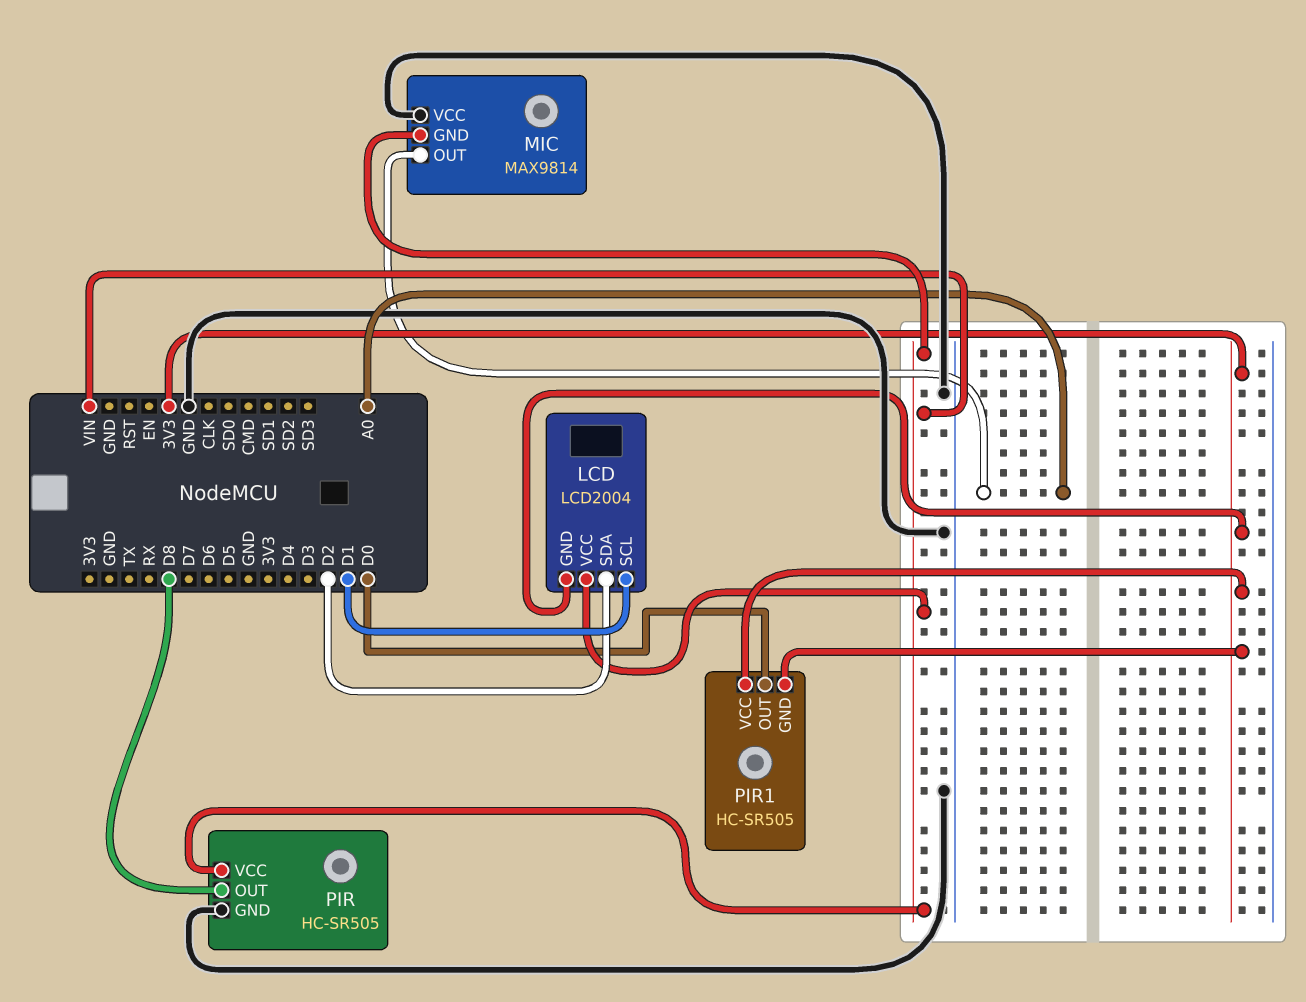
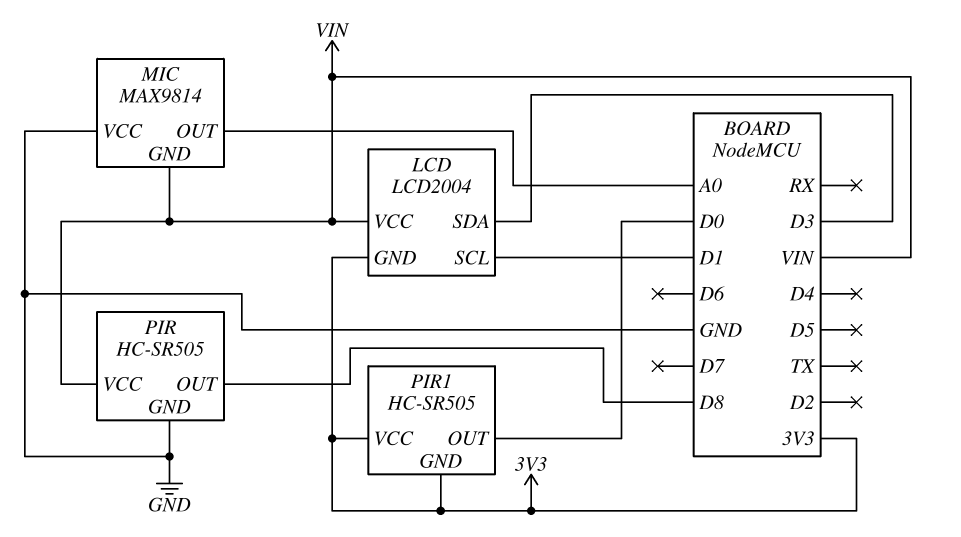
LCD pin SDA: D2 -> D3

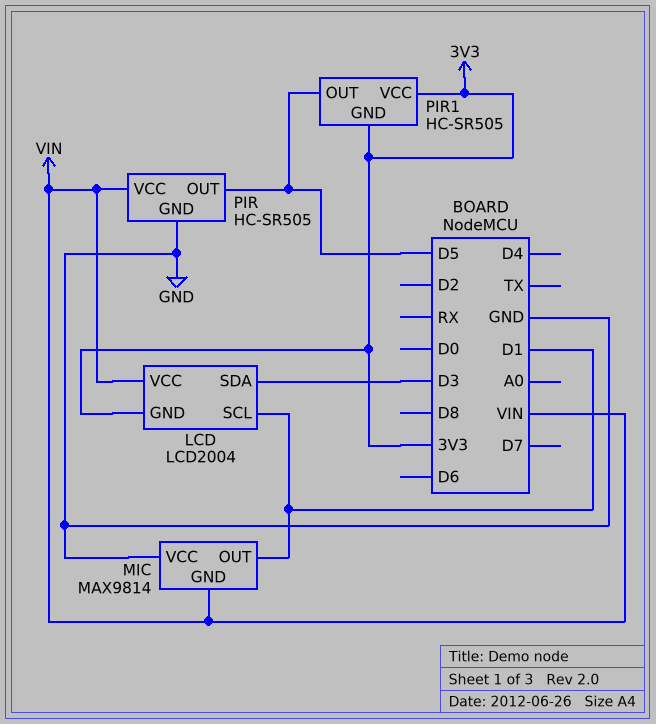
MIC pin OUT: A0 -> D1
PIR pin OUT: D8 -> D5
PIR1 pin OUT: D0 -> D5

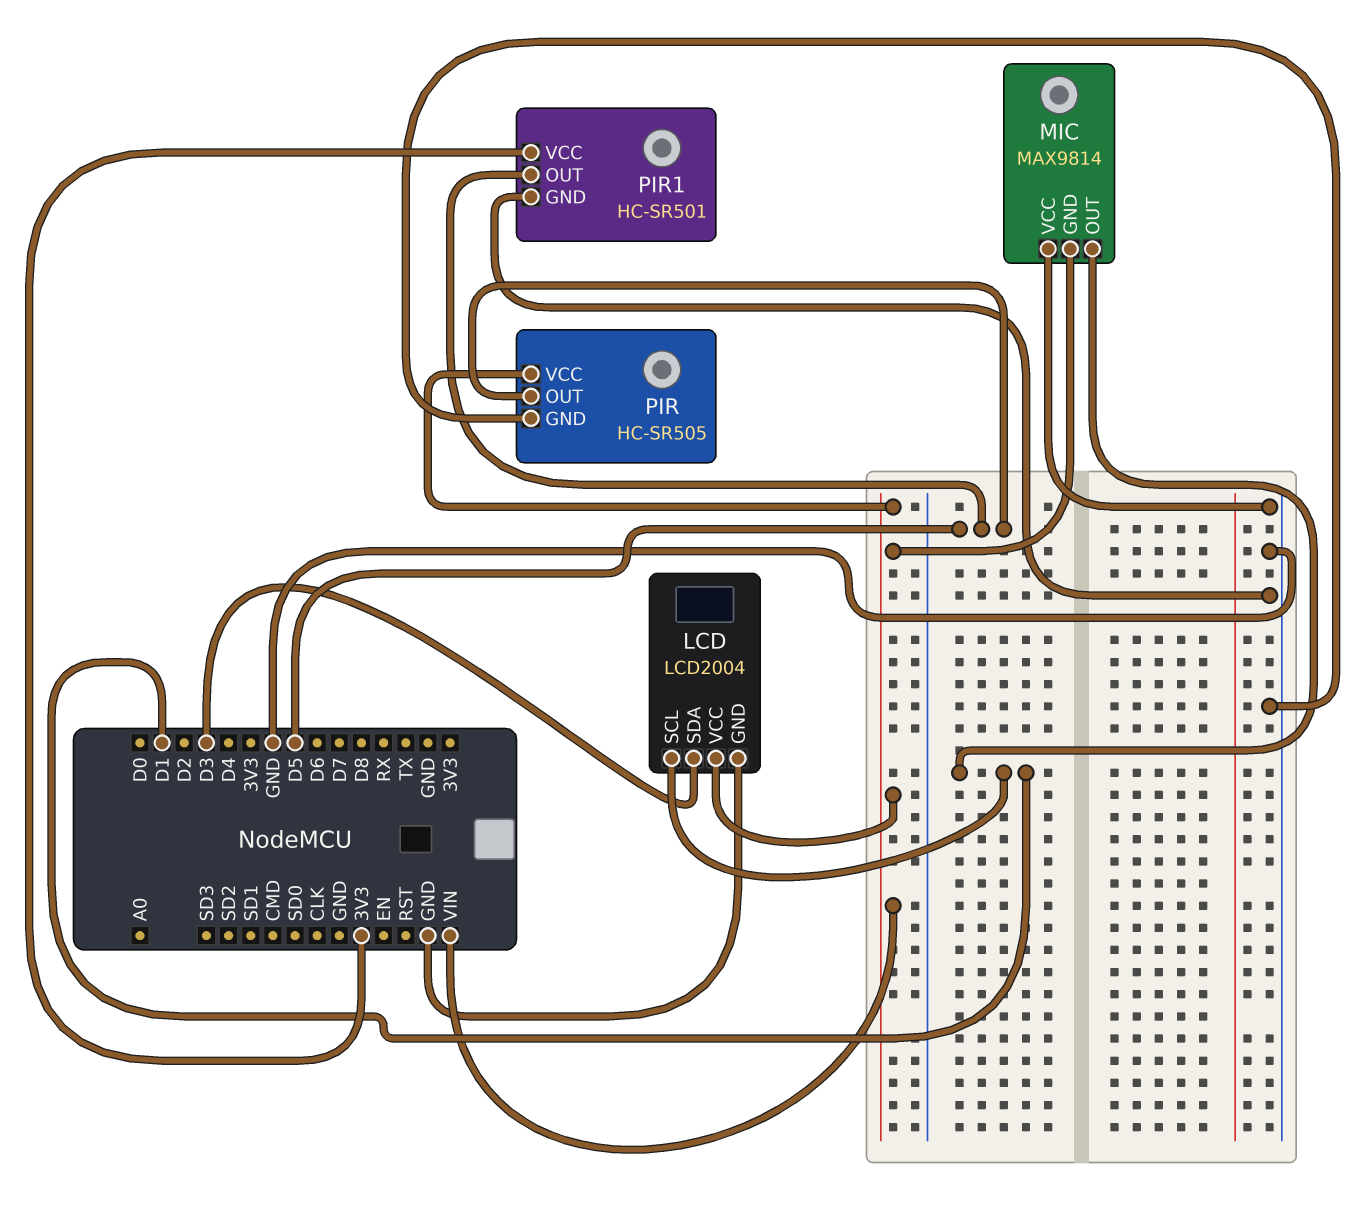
LCD pin GND: 3V3 -> GND
PIR1: HC-SR505 -> HC-SR501
PIR1 pin GND: 3V3 -> GND

